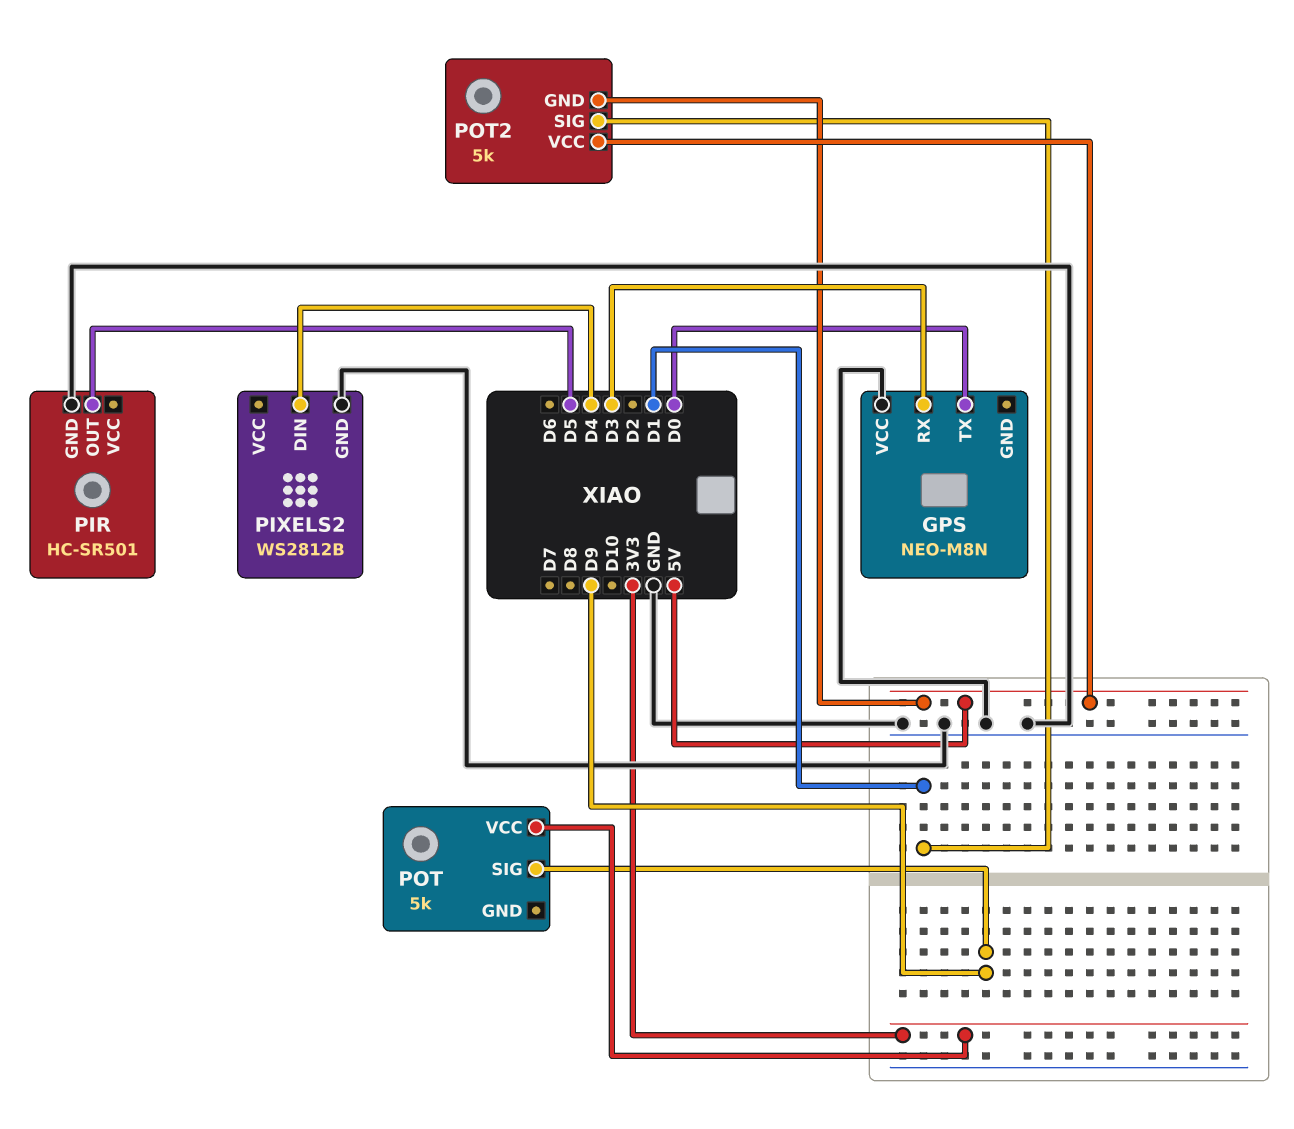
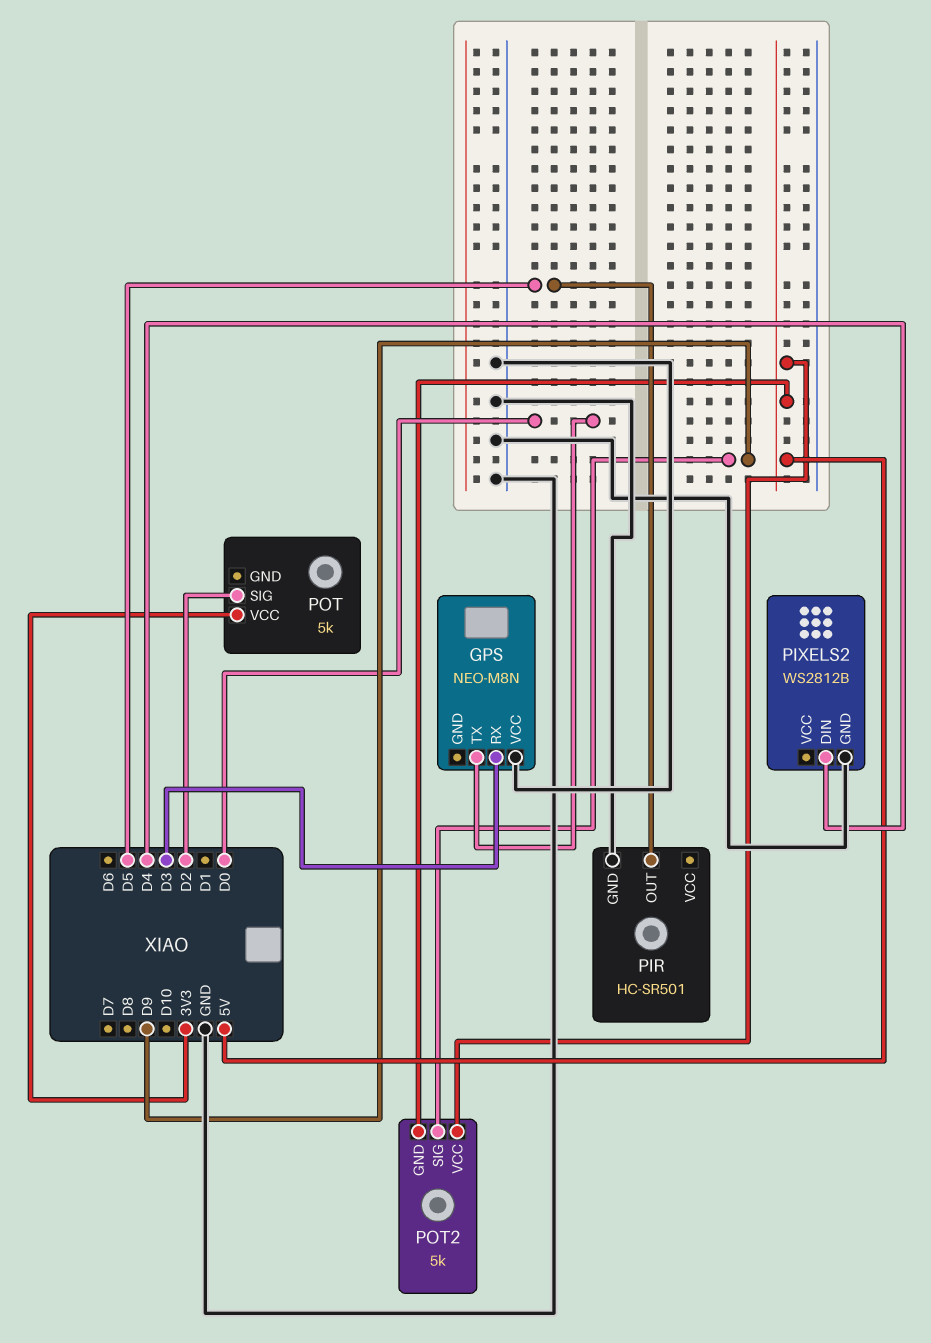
POT pin SIG: D9 -> D2
POT2 pin SIG: D1 -> D9

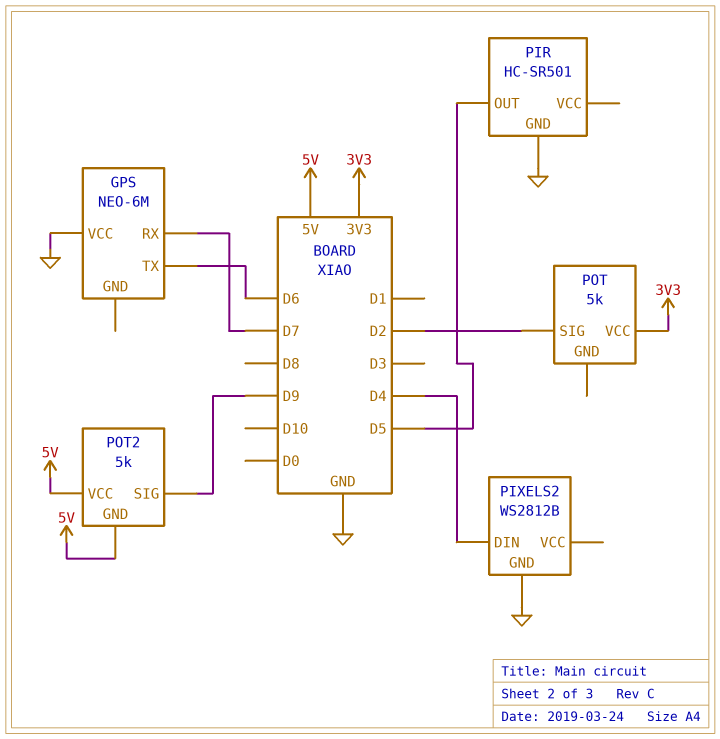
GPS: NEO-M8N -> NEO-6M
GPS pin RX: D3 -> D7
GPS pin TX: D0 -> D6

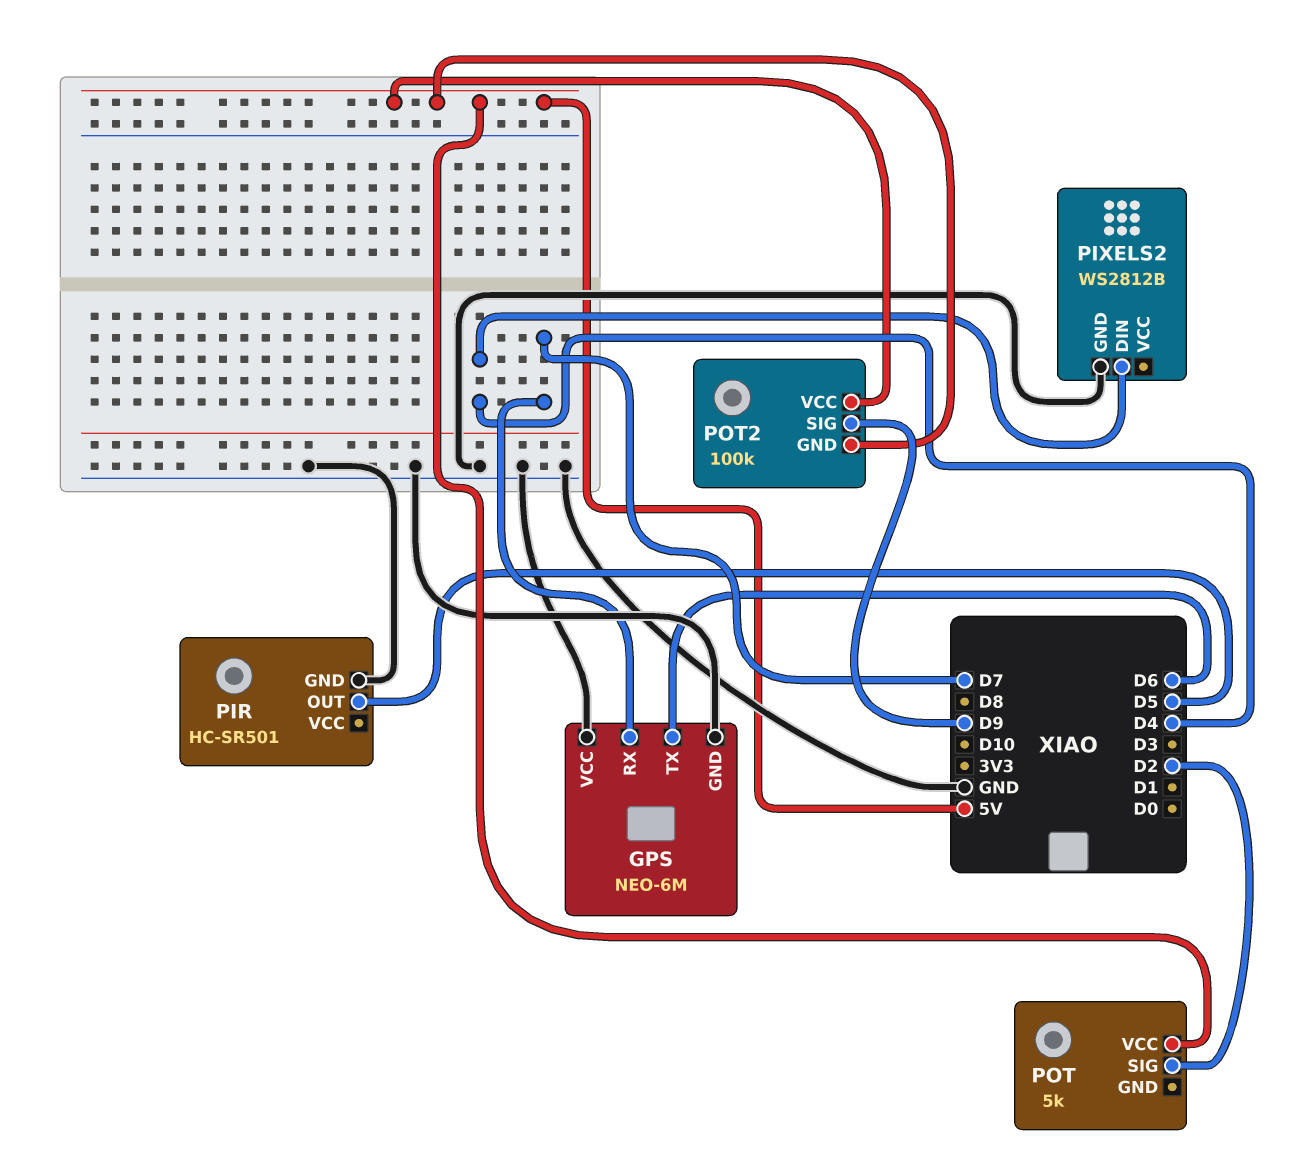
GPS pin GND: none -> GND
POT pin VCC: 3V3 -> 5V
POT2: 5k -> 100k

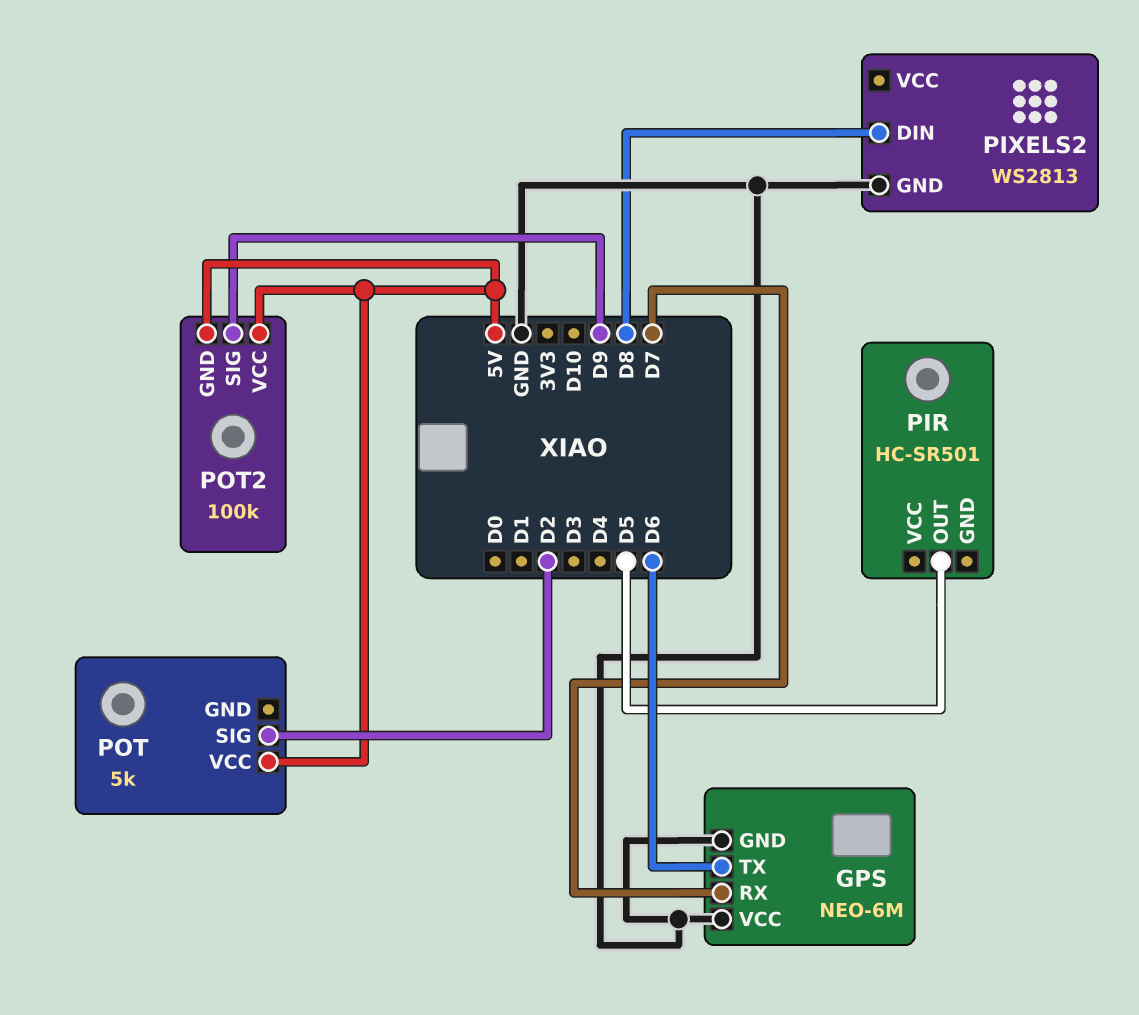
PIR pin GND: GND -> none
PIXELS2: WS2812B -> WS2813
PIXELS2 pin DIN: D4 -> D8

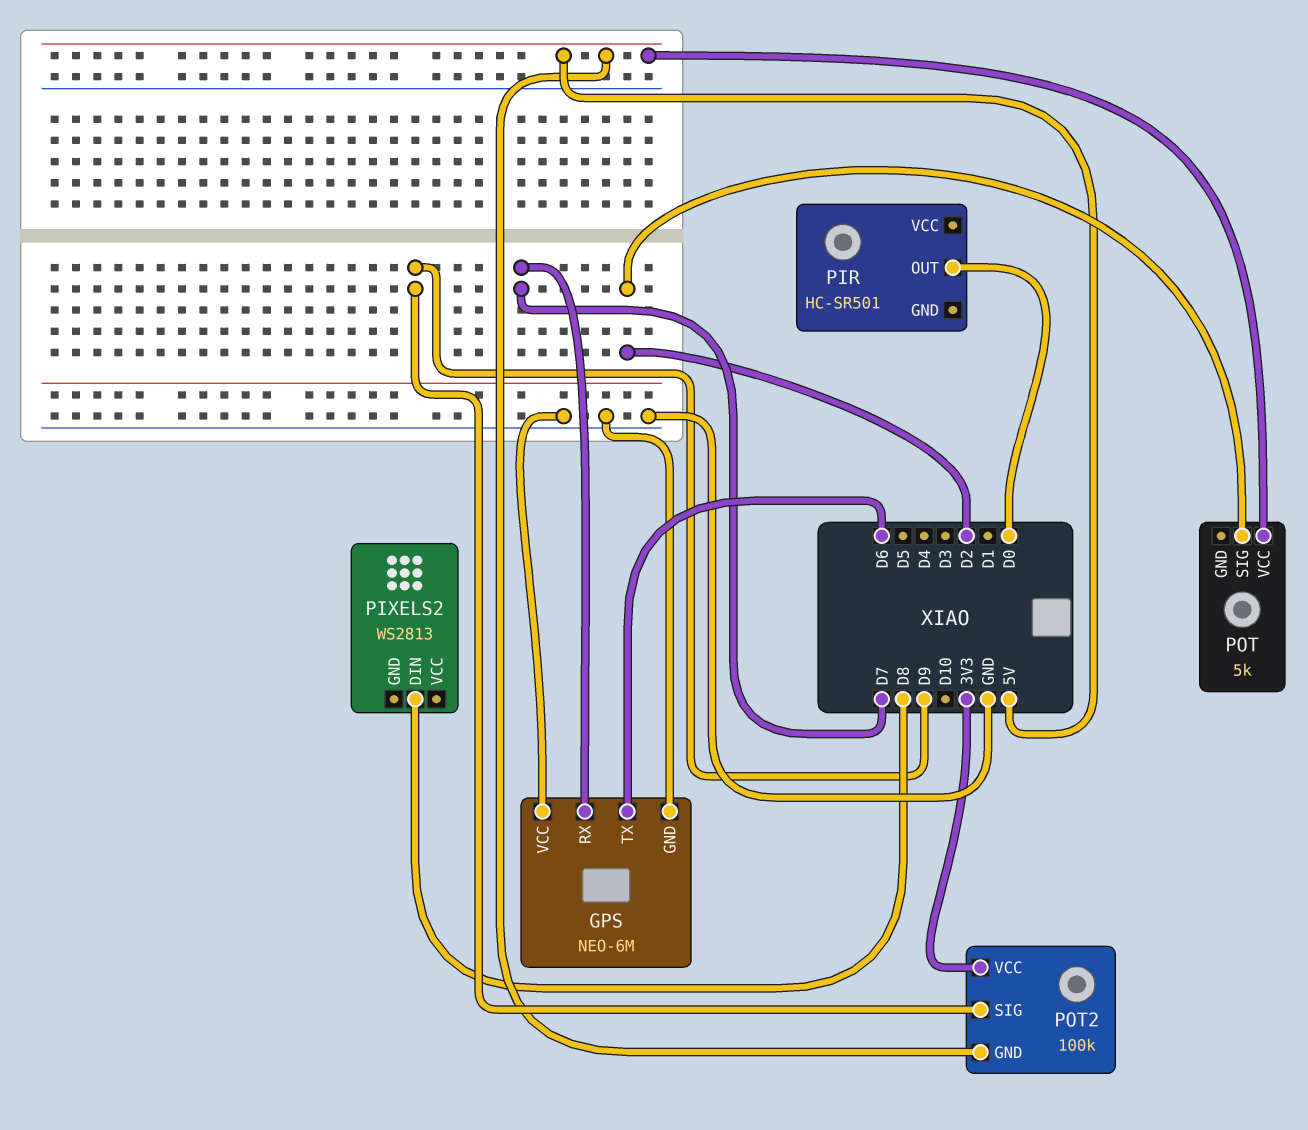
PIR pin OUT: D5 -> D0
PIXELS2 pin GND: GND -> none
POT2 pin VCC: 5V -> 3V3

